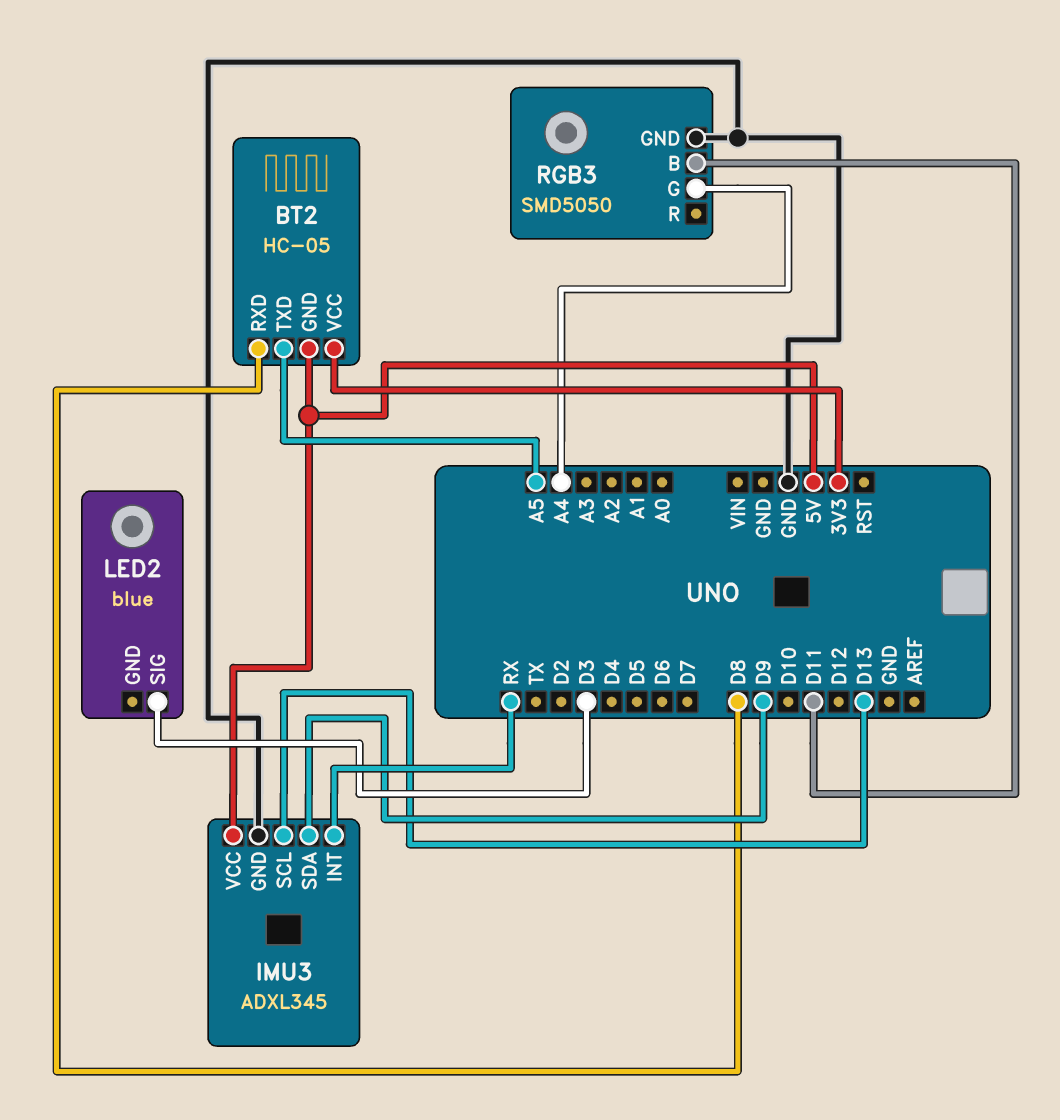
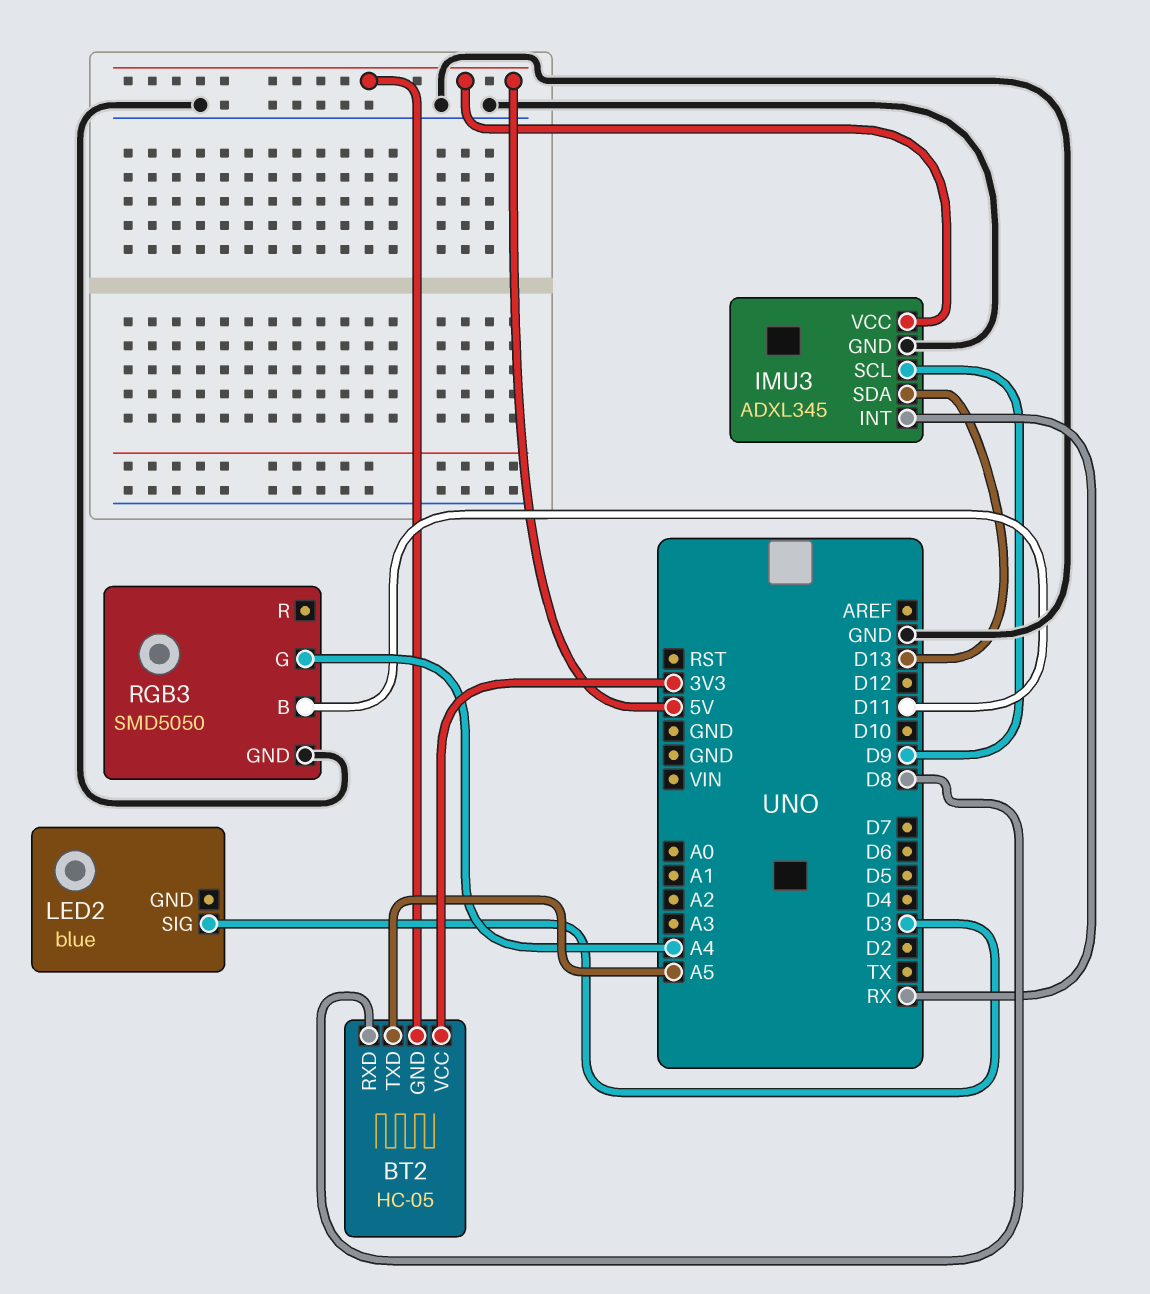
IMU3 pin SCL: D13 -> D9
IMU3 pin SDA: D9 -> D13

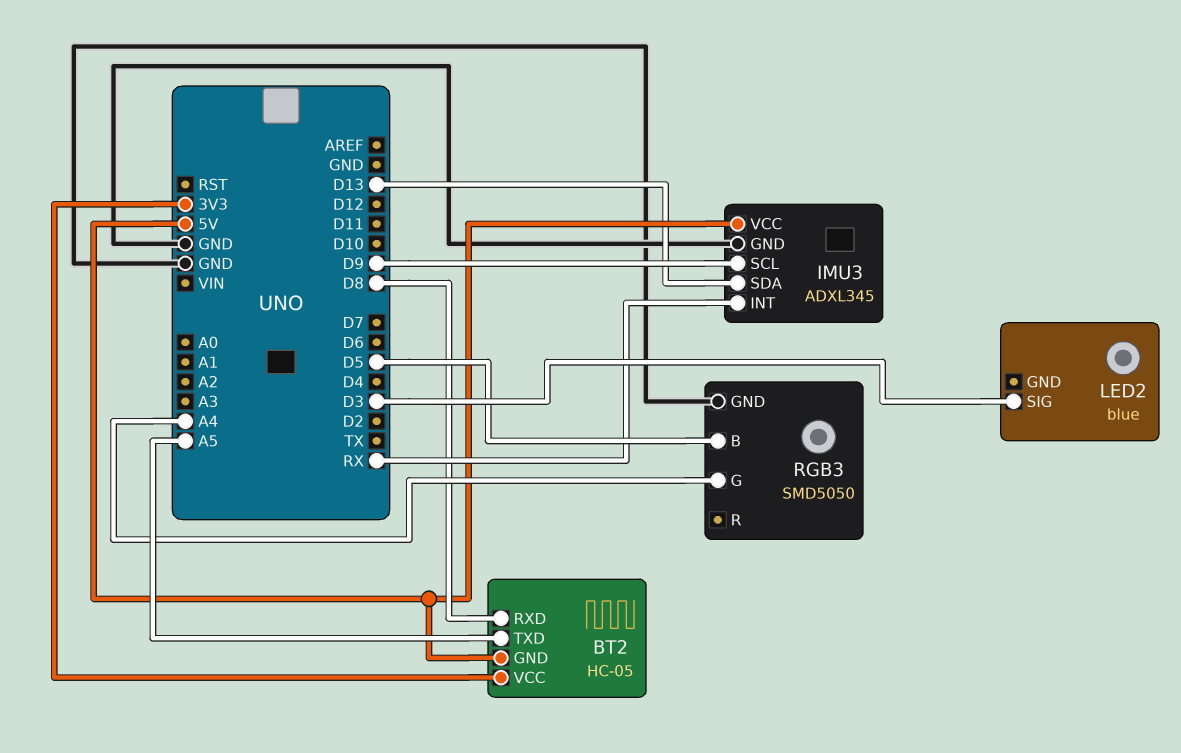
RGB3 pin B: D11 -> D5

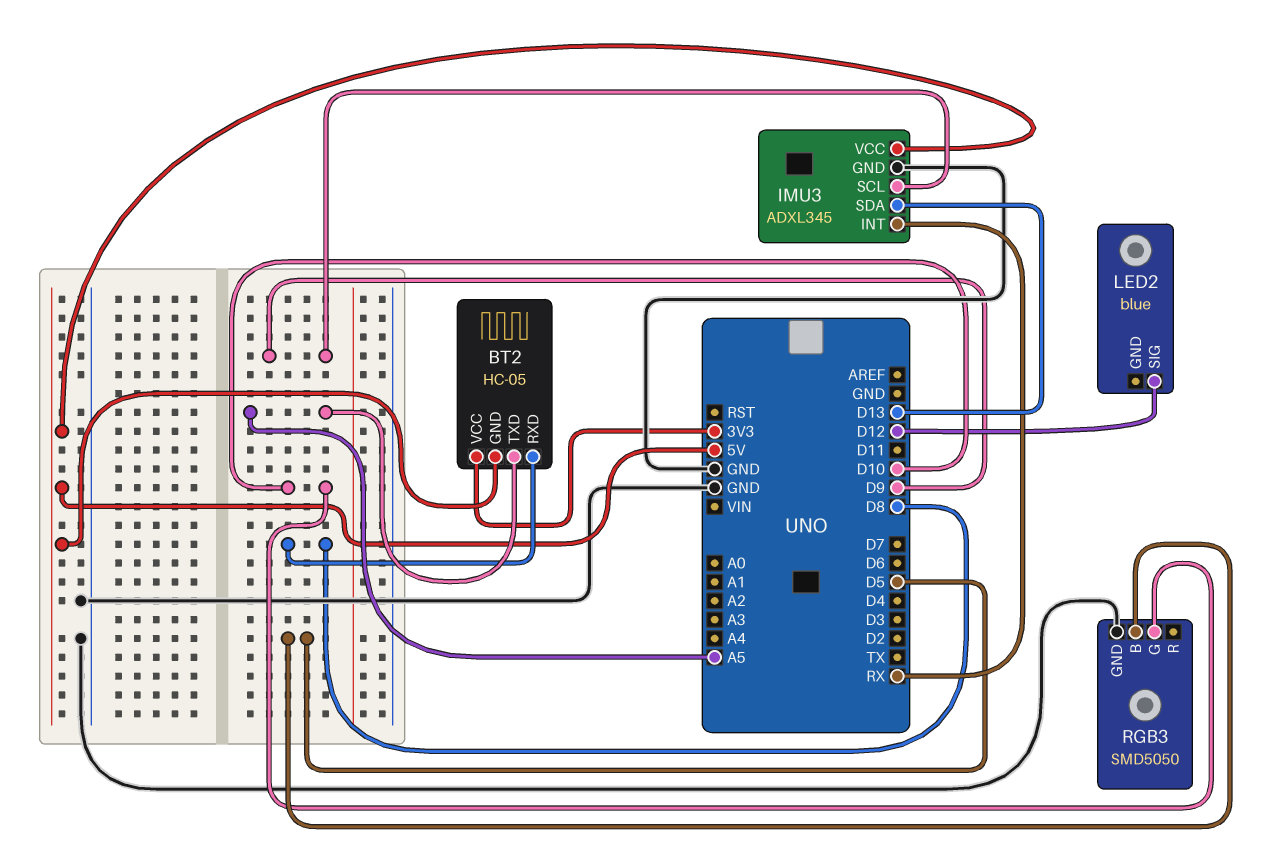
LED2 pin SIG: D3 -> D12
RGB3 pin G: A4 -> D10

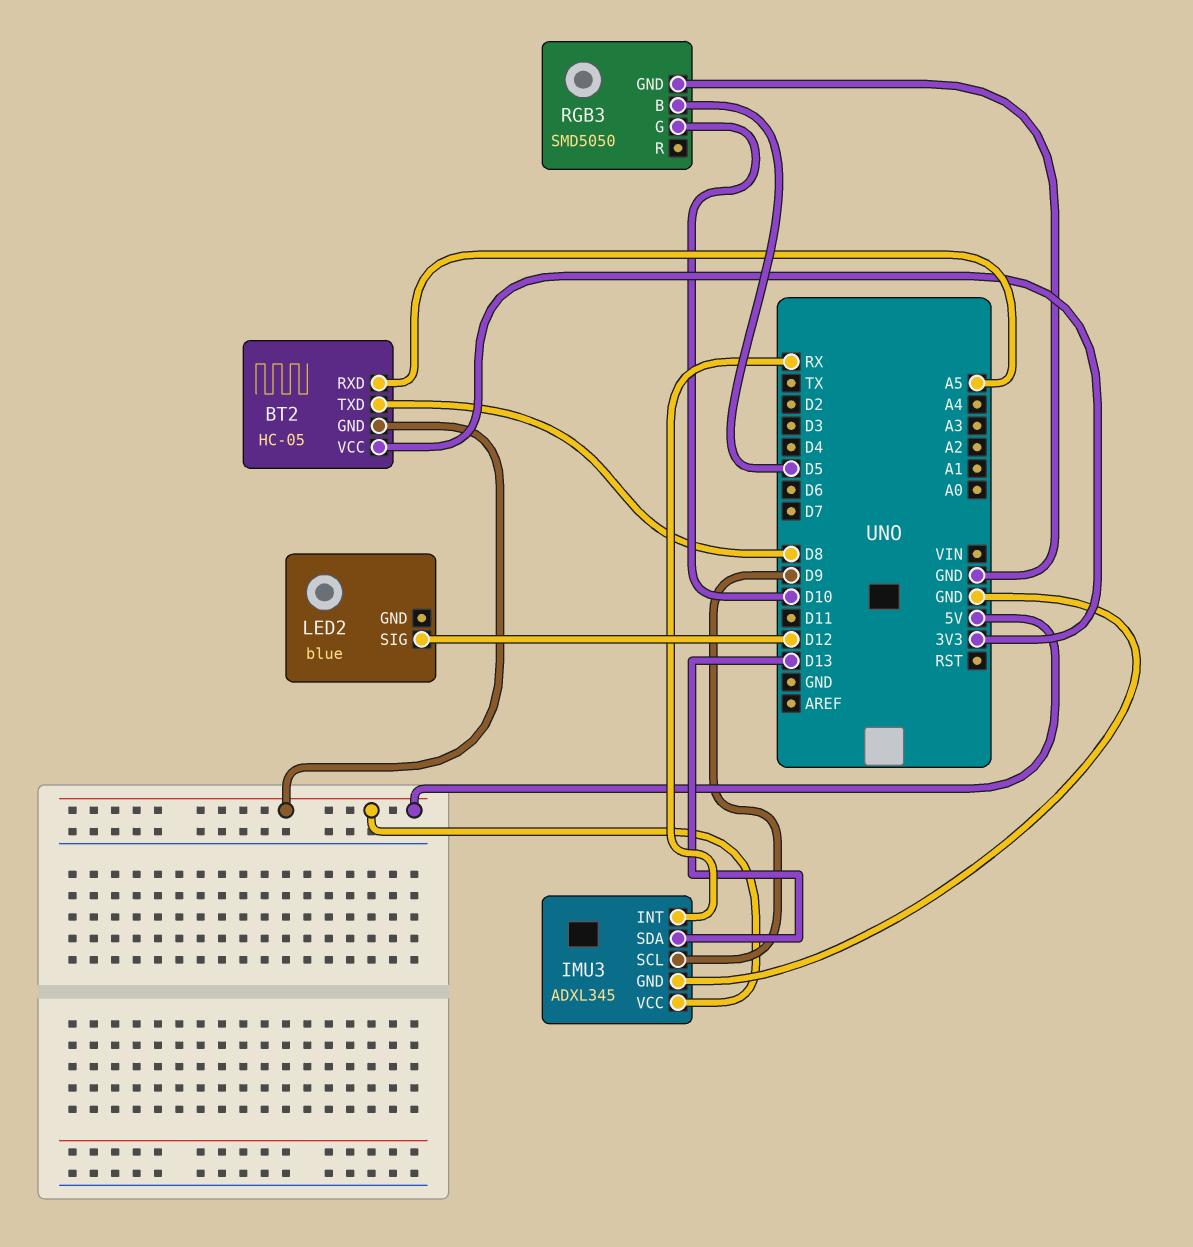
BT2 pin RXD: D8 -> A5
BT2 pin TXD: A5 -> D8

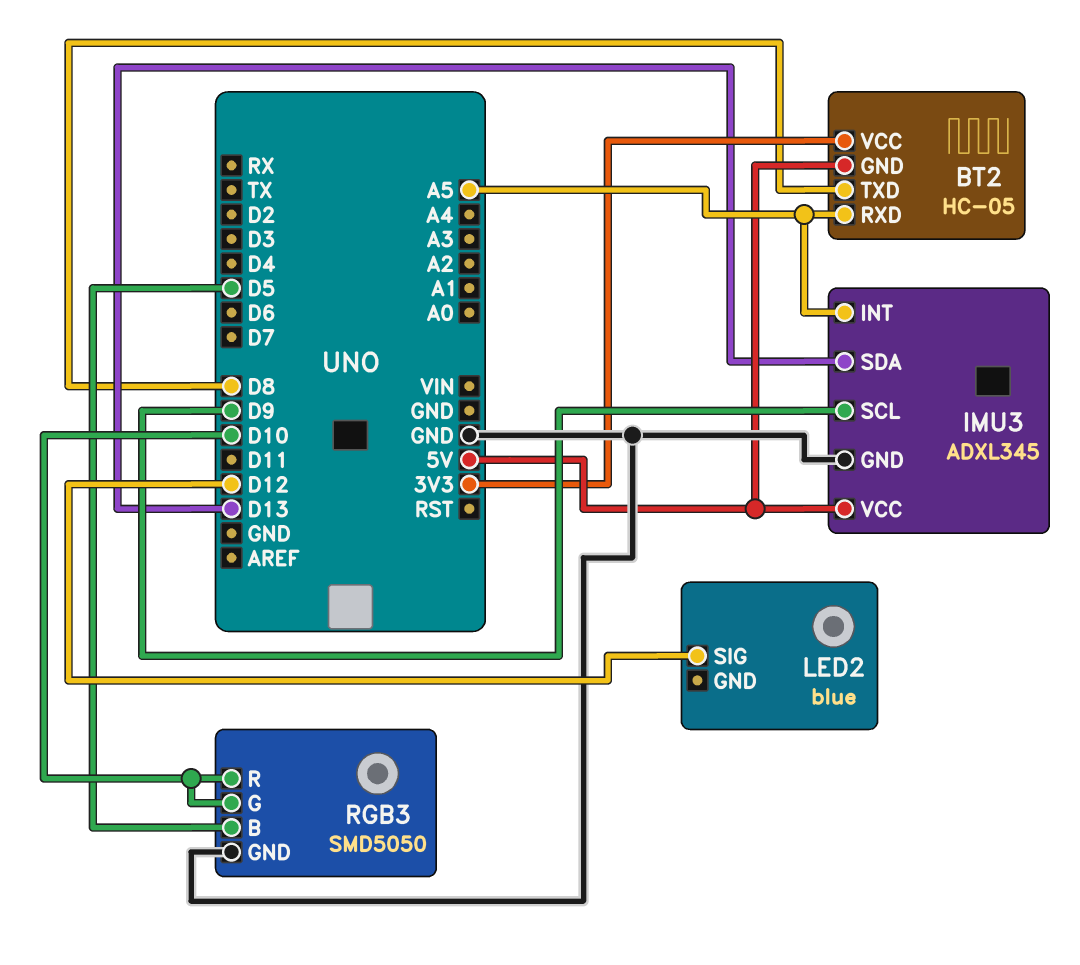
IMU3 pin INT: RX -> A5
RGB3 pin R: none -> D10

